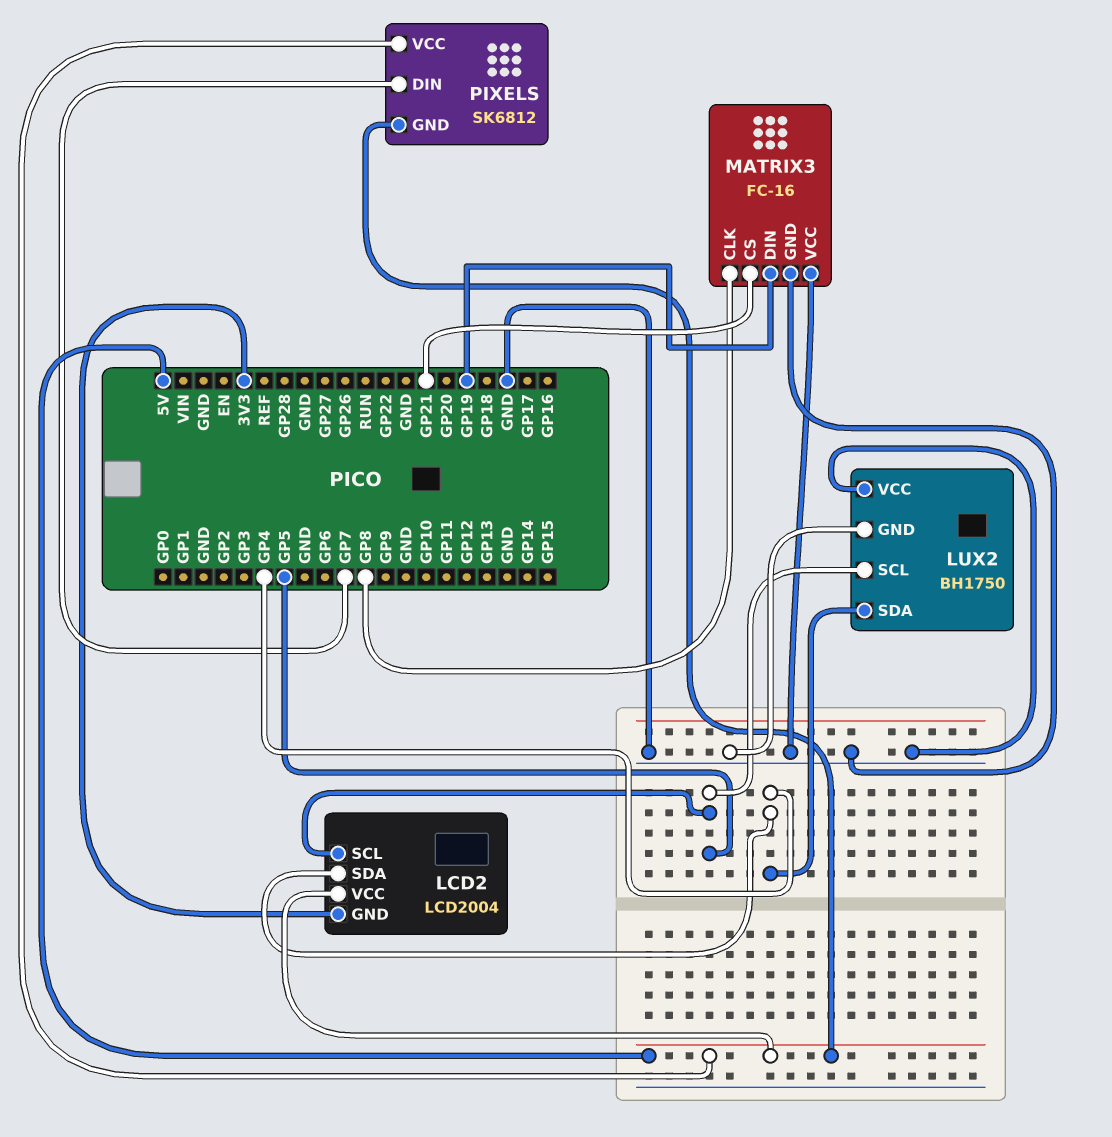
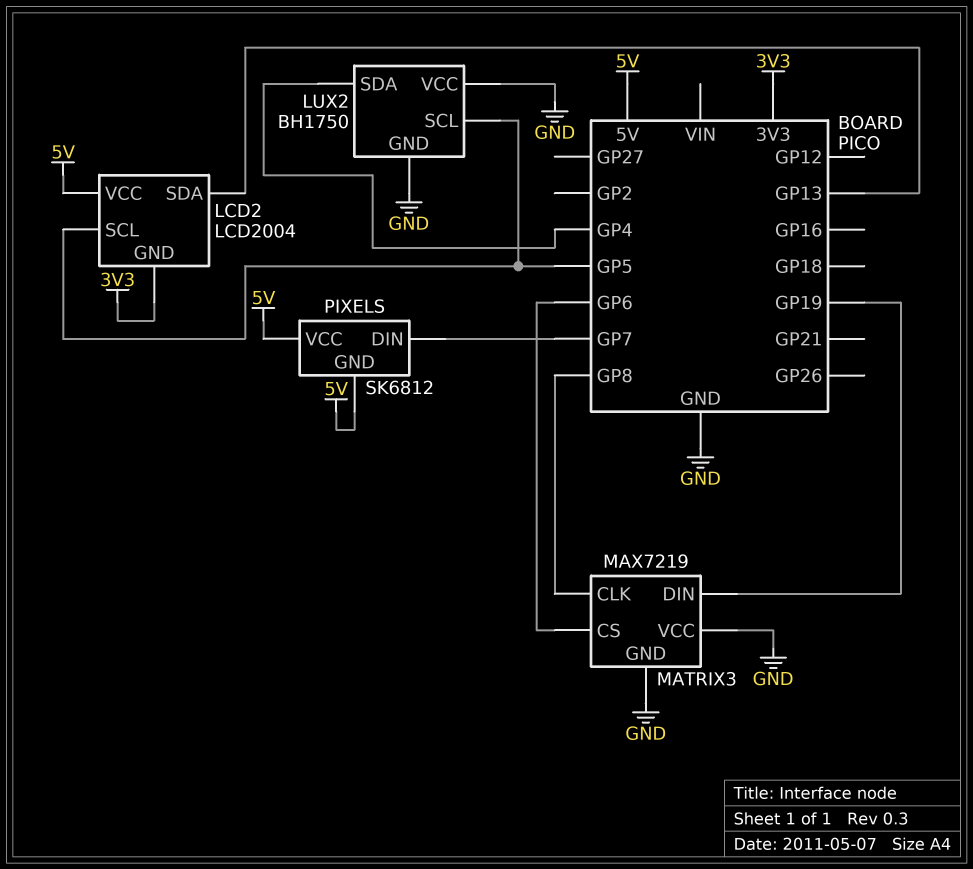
LCD2 pin SDA: GP4 -> GP13
MATRIX3: FC-16 -> MAX7219
MATRIX3 pin CS: GP21 -> GP6

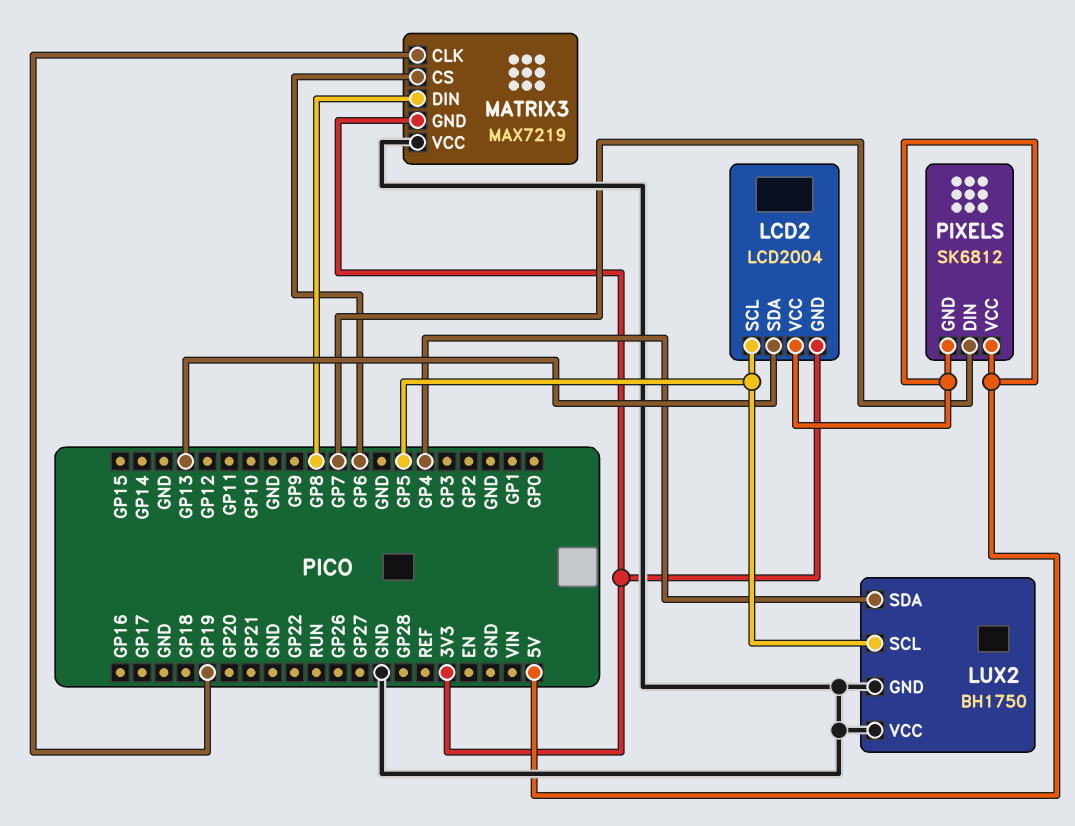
MATRIX3 pin CLK: GP8 -> GP19
MATRIX3 pin DIN: GP19 -> GP8
MATRIX3 pin GND: GND -> 3V3

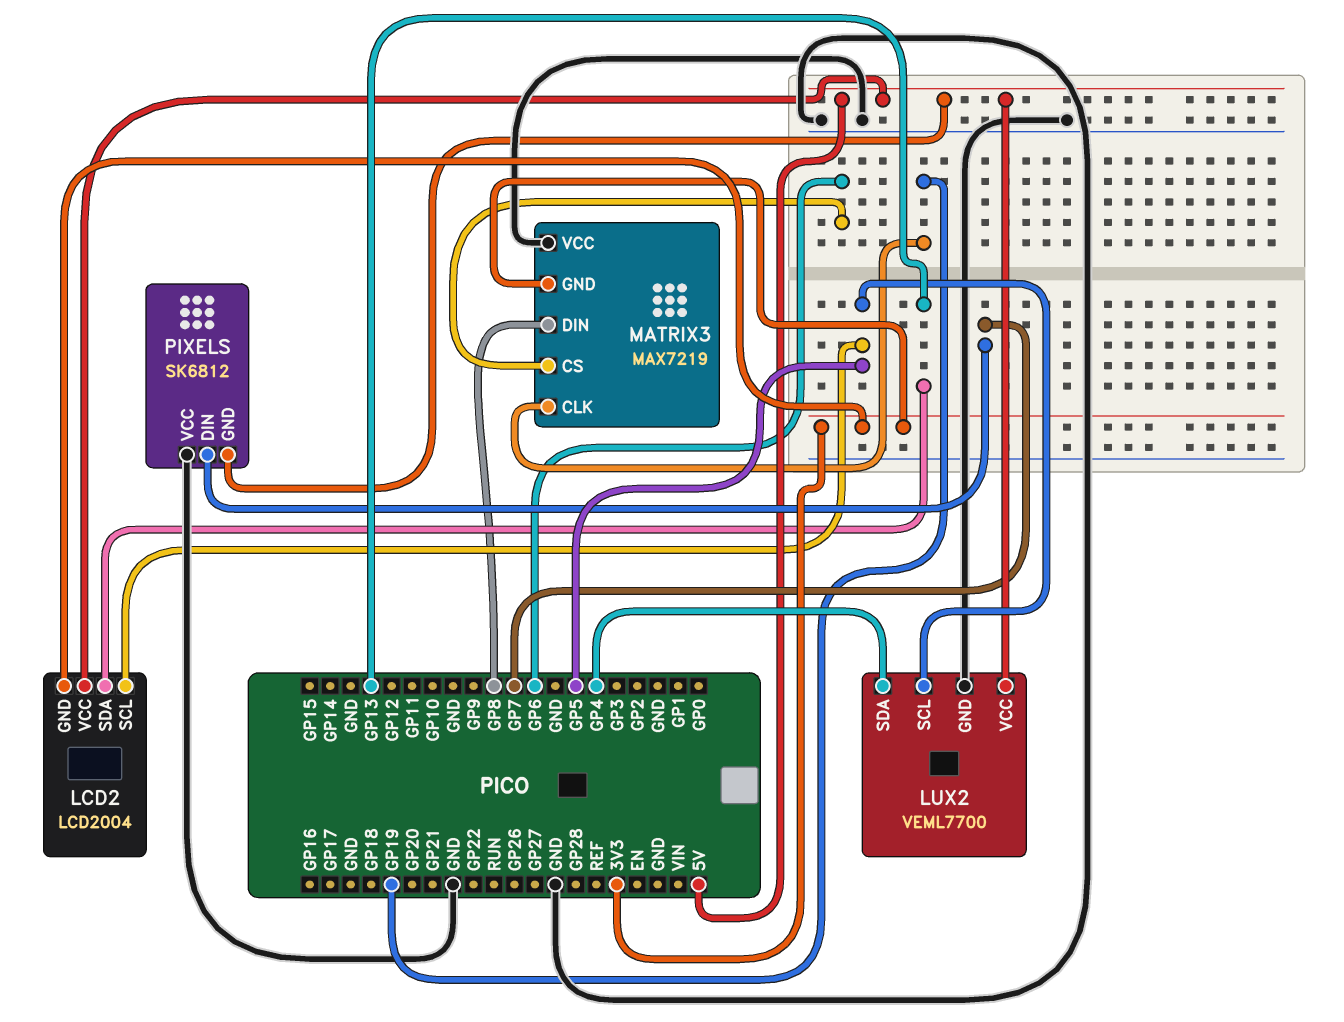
LUX2: BH1750 -> VEML7700
LUX2 pin VCC: GND -> 5V
PIXELS pin VCC: 5V -> GND

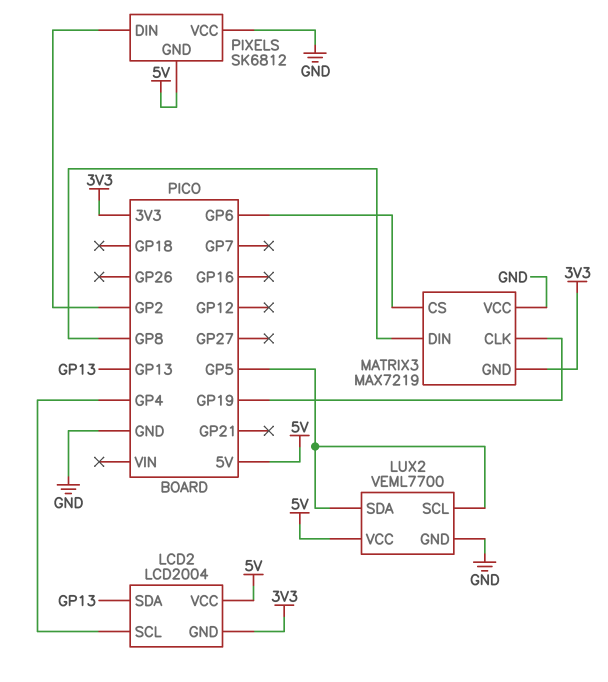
LCD2 pin SCL: GP5 -> GP4
LUX2 pin SDA: GP4 -> GP5
PIXELS pin DIN: GP7 -> GP2

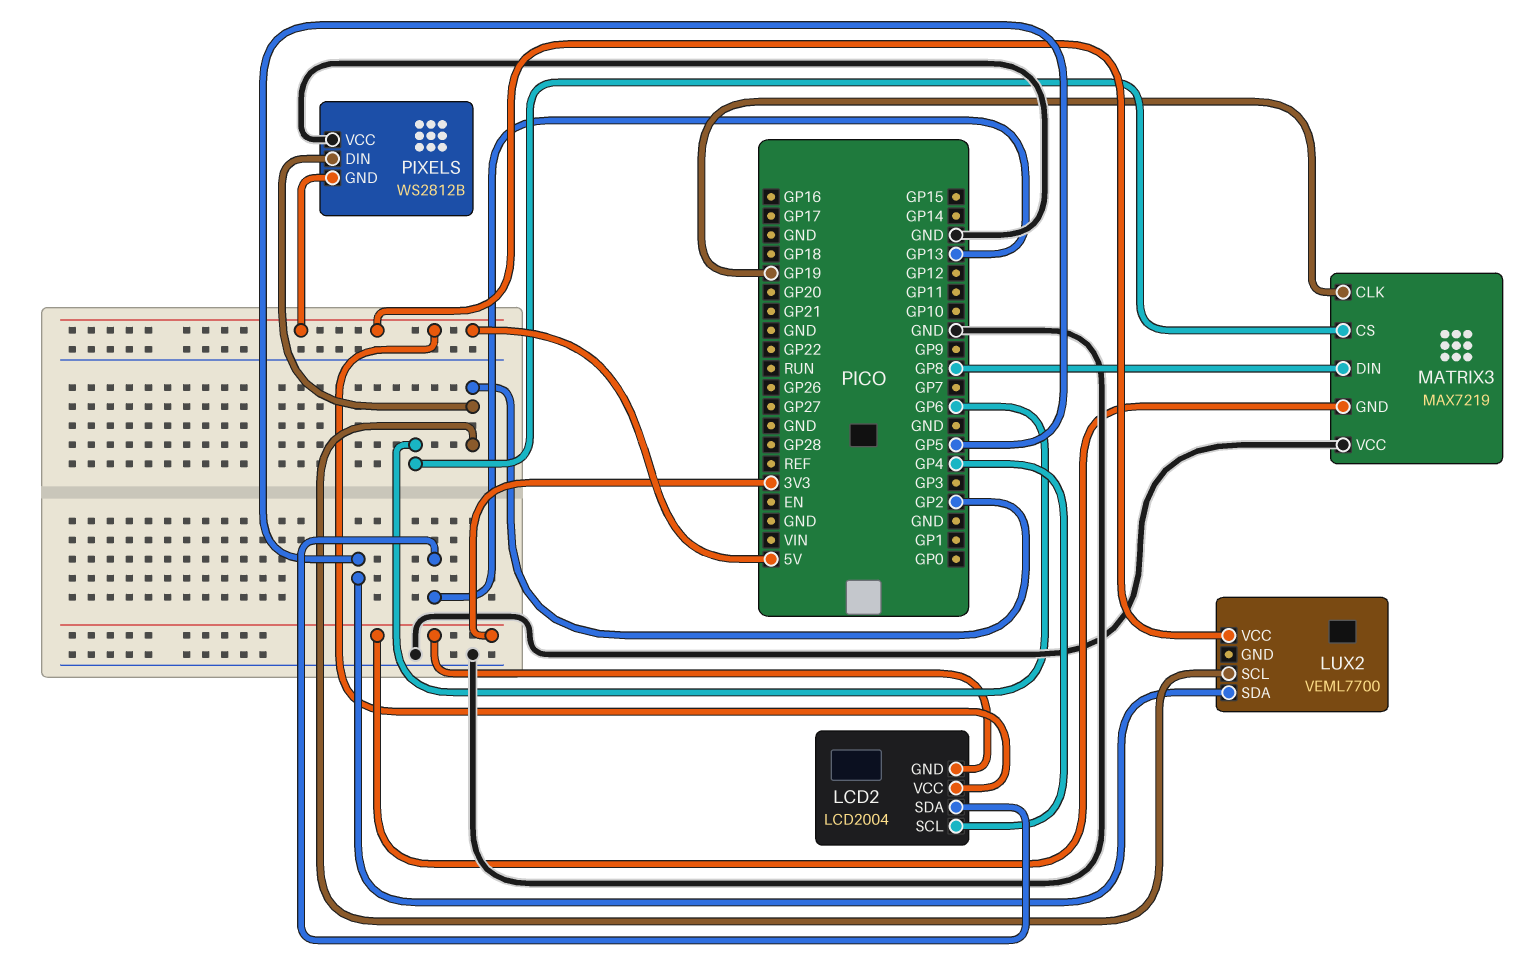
LUX2 pin GND: GND -> none
LUX2 pin SCL: GP5 -> GP2
PIXELS: SK6812 -> WS2812B

